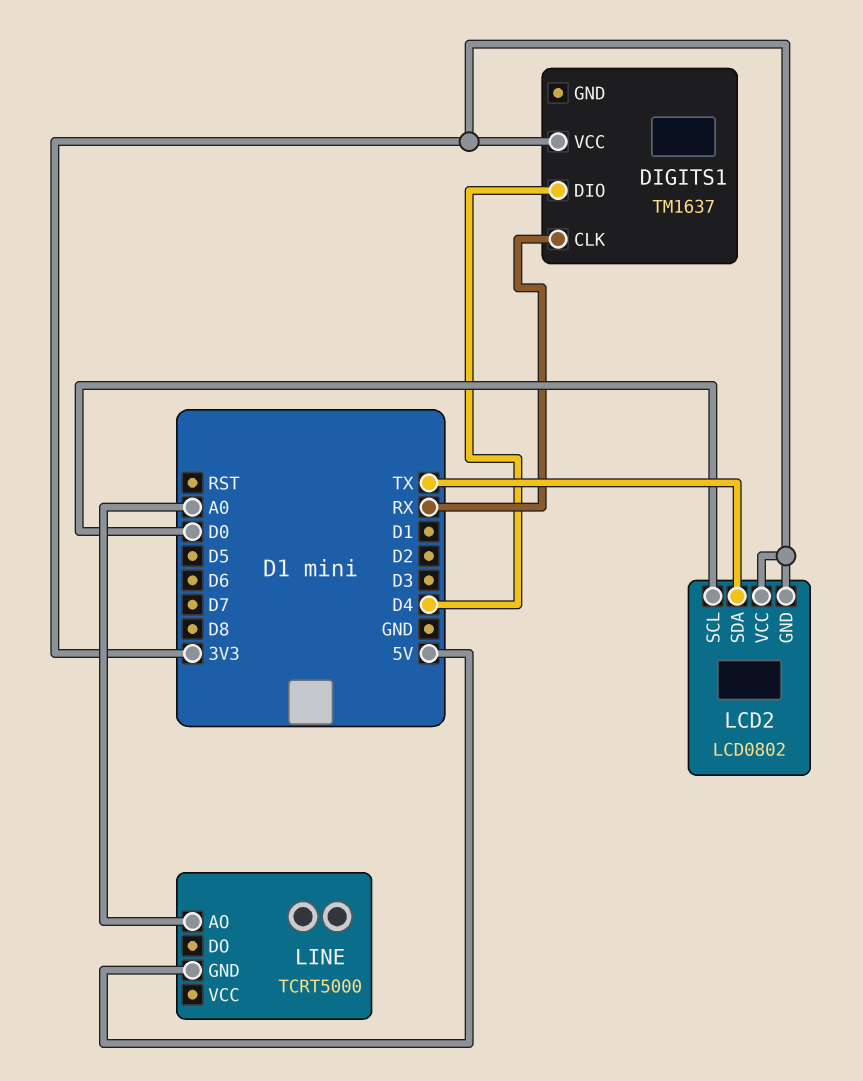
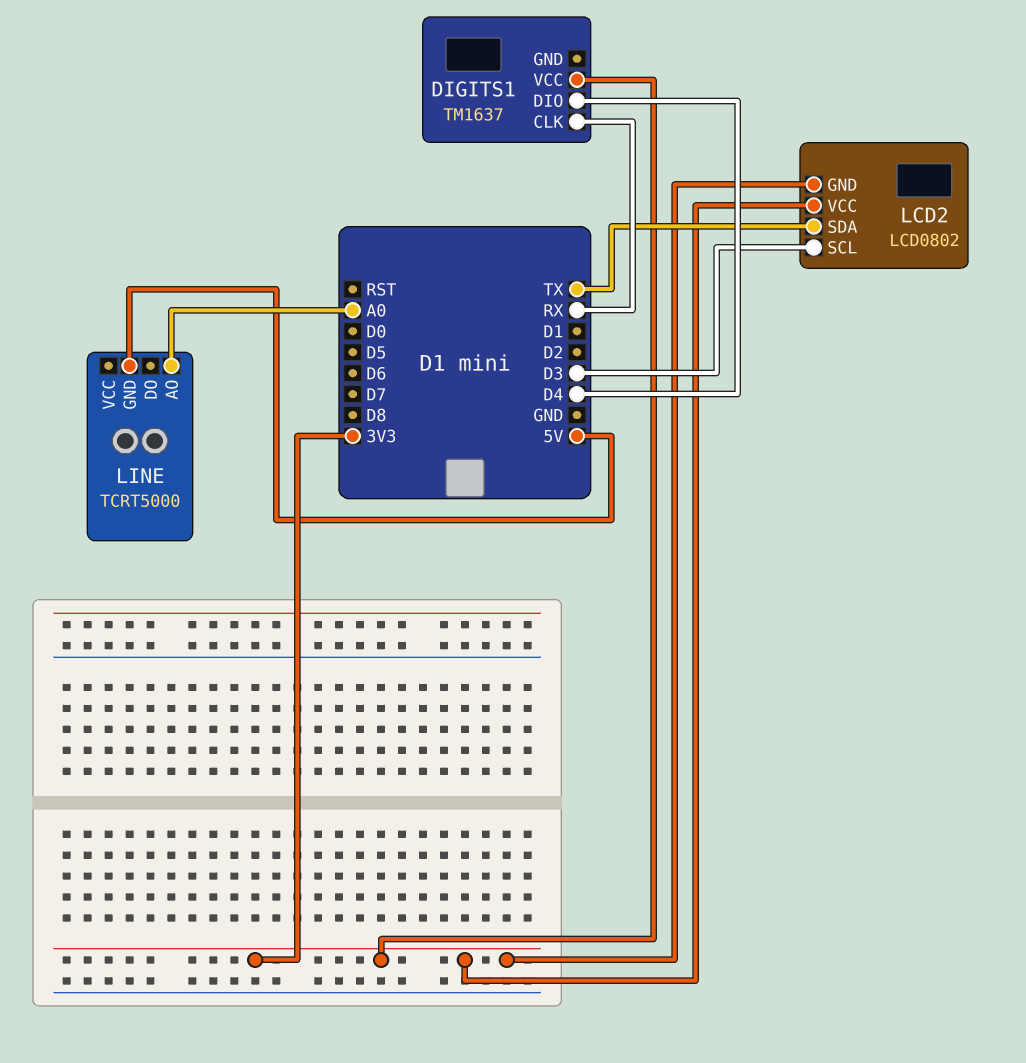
LCD2 pin SCL: D0 -> D3

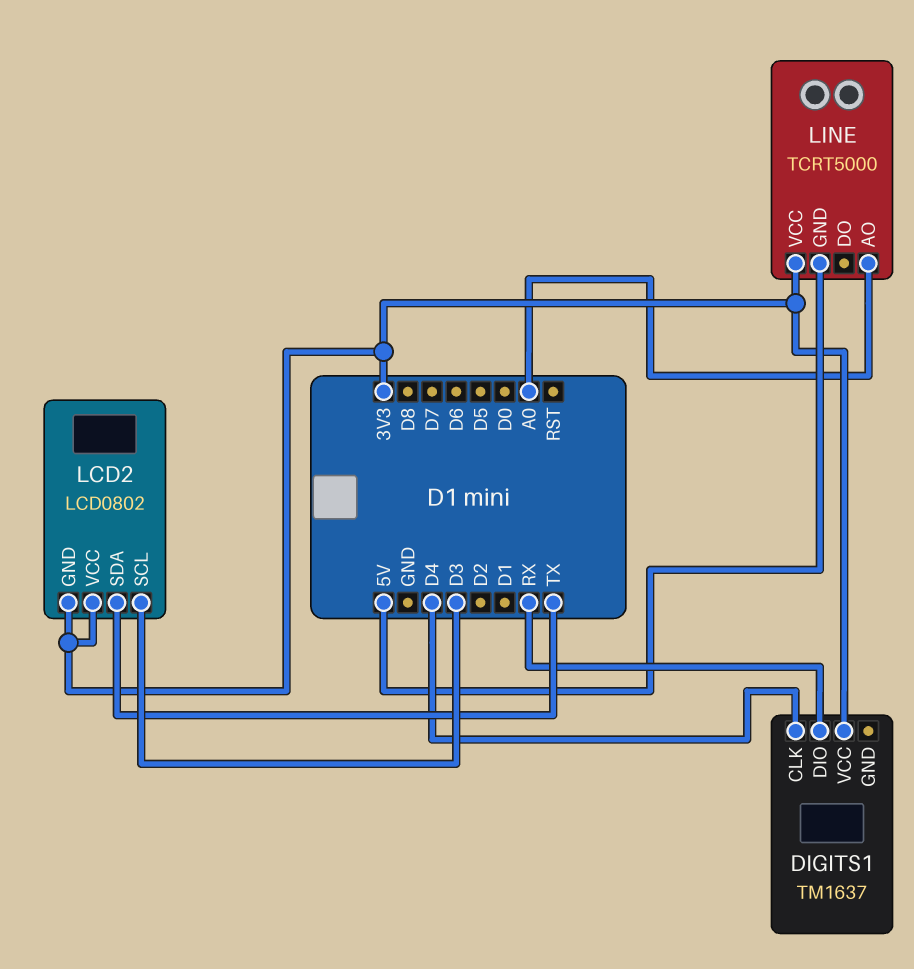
DIGITS1 pin CLK: RX -> D4
DIGITS1 pin DIO: D4 -> RX
LINE pin VCC: none -> 3V3

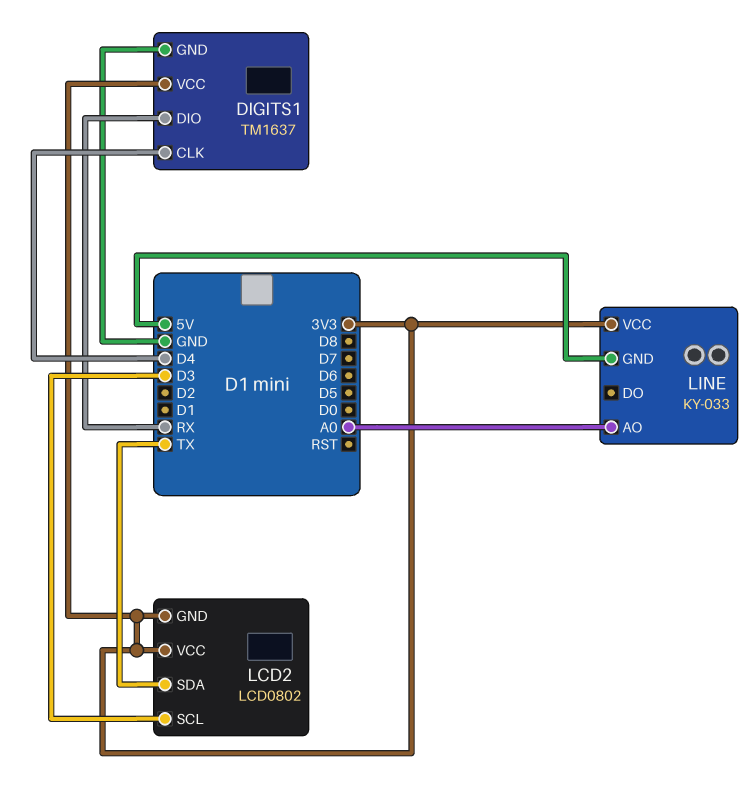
DIGITS1 pin GND: none -> GND
LINE: TCRT5000 -> KY-033

